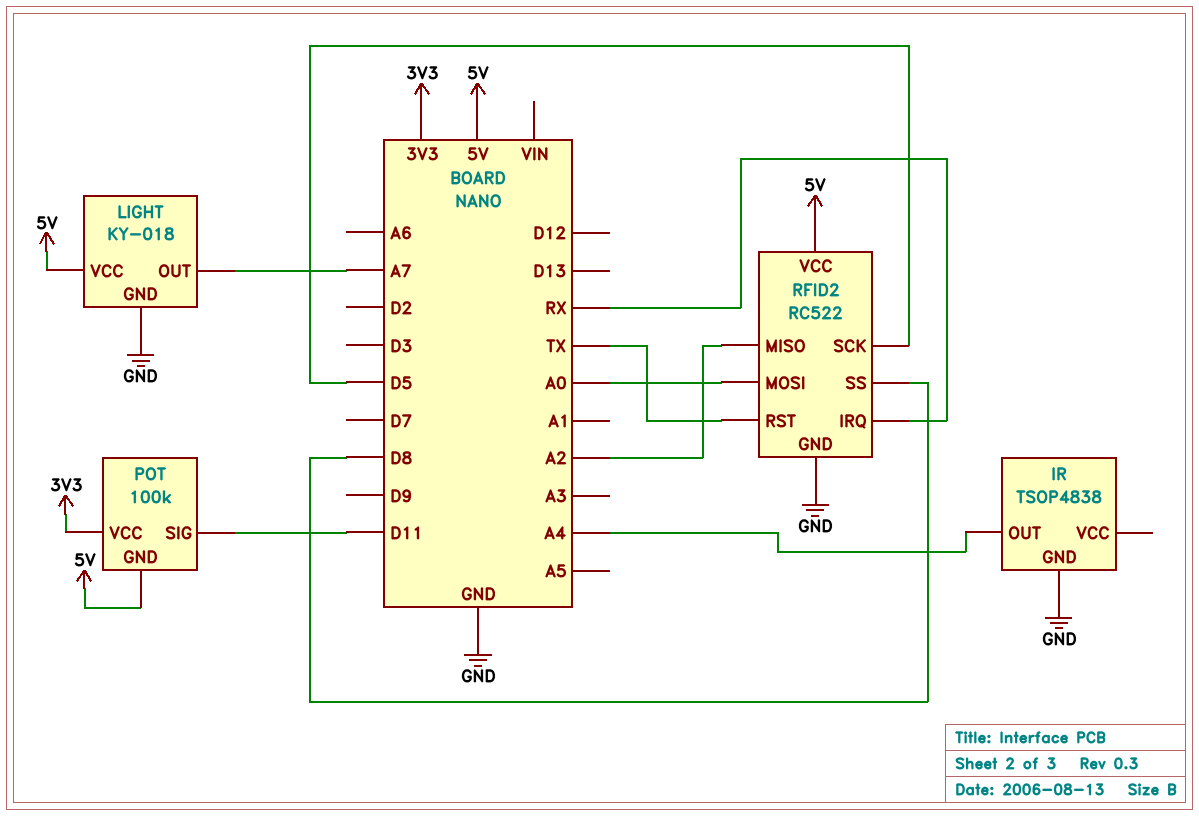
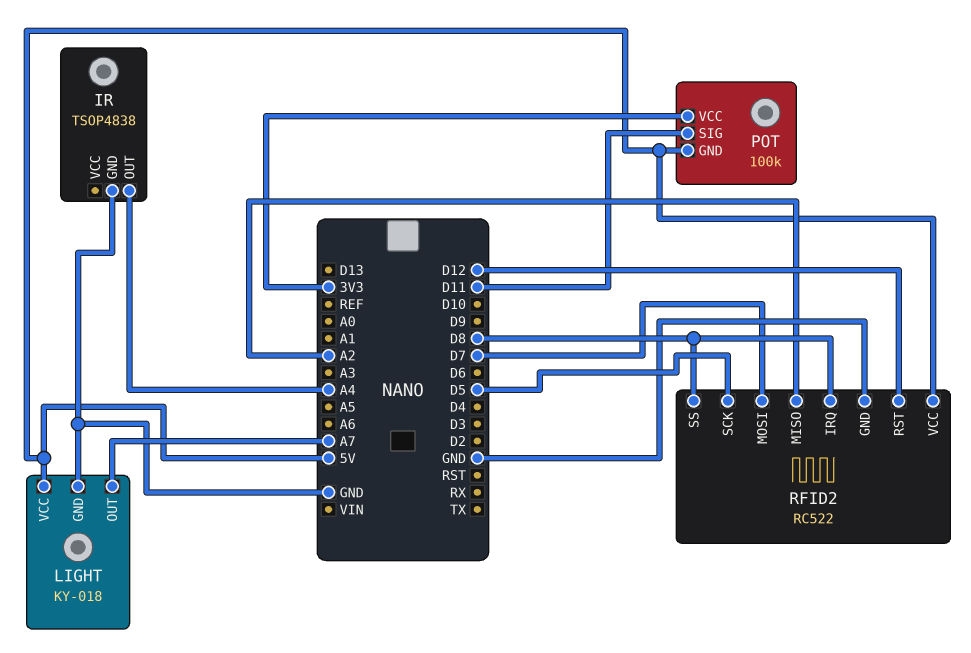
RFID2 pin IRQ: RX -> D8
RFID2 pin MOSI: A0 -> D7
RFID2 pin RST: TX -> D12

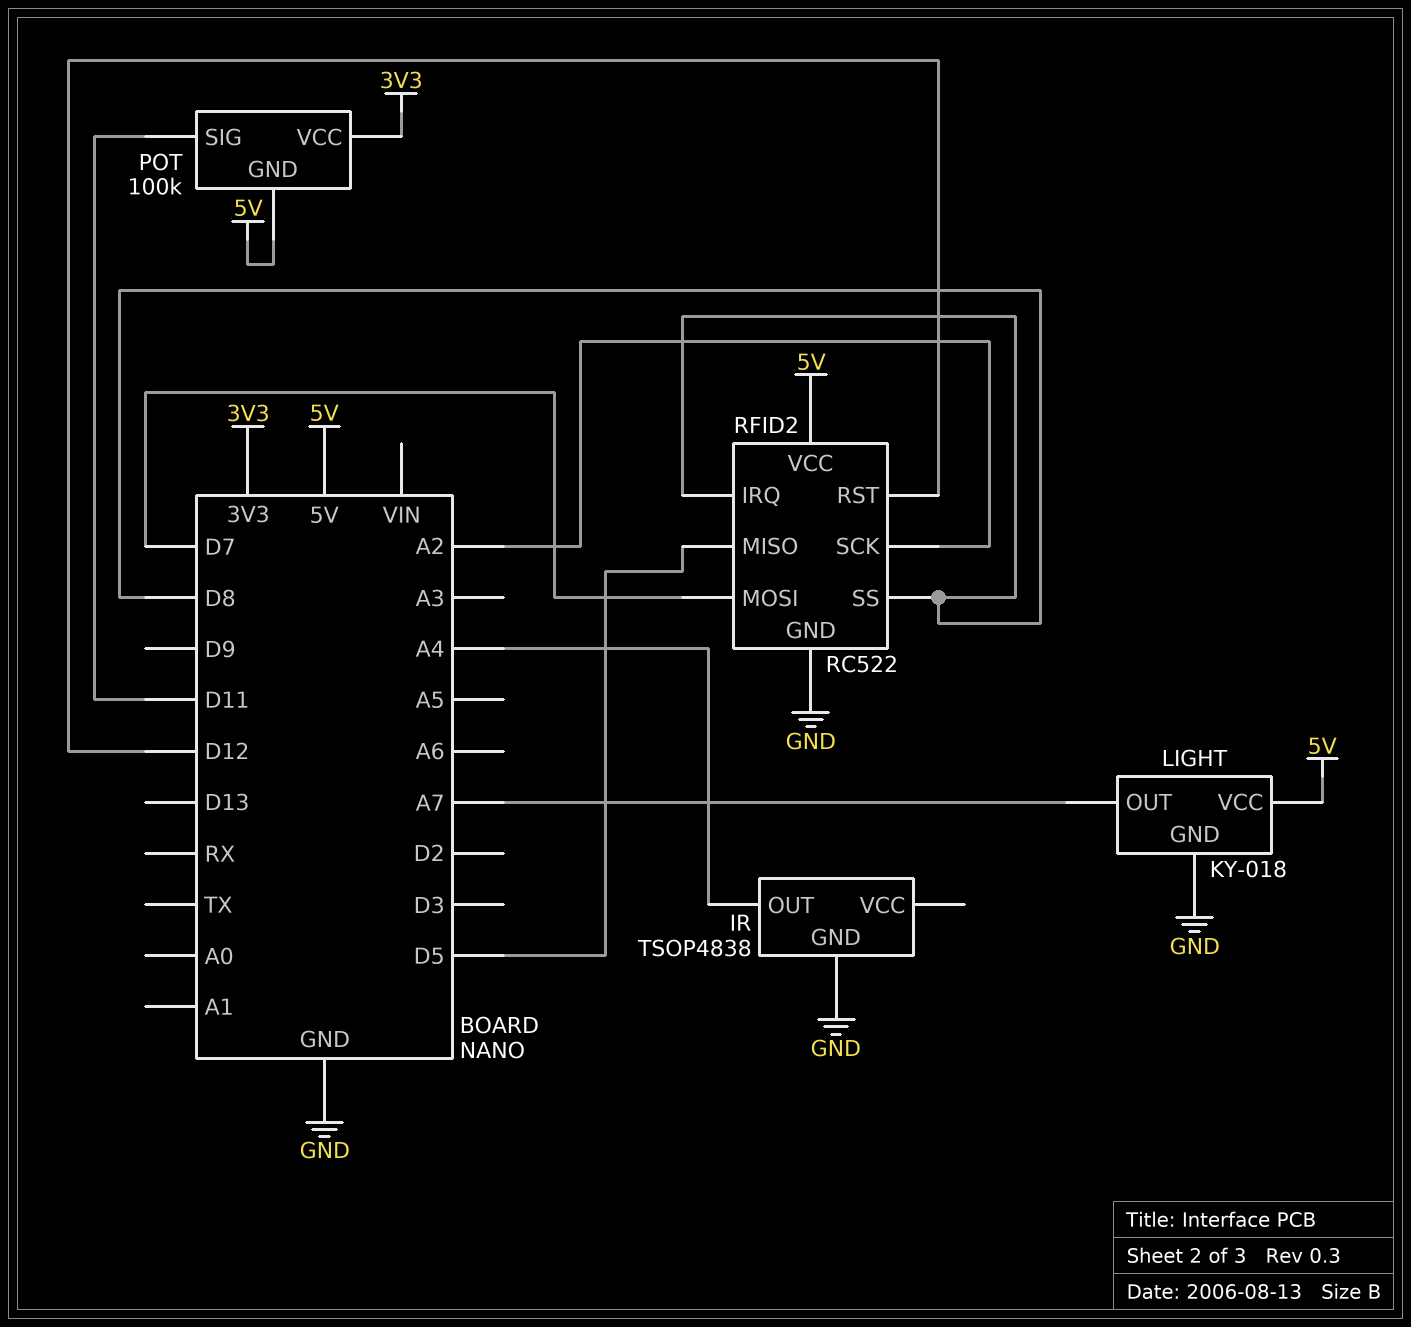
RFID2 pin MISO: A2 -> D5
RFID2 pin SCK: D5 -> A2

